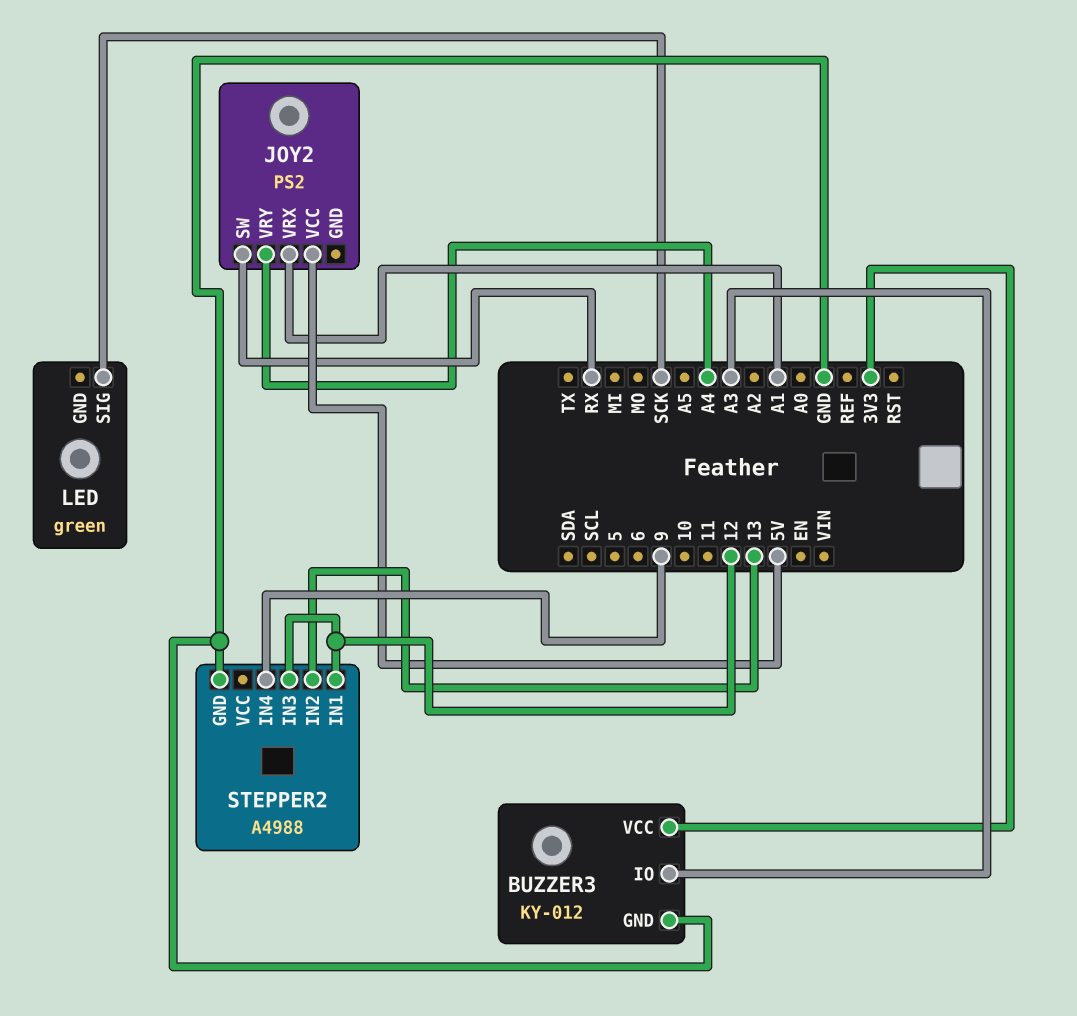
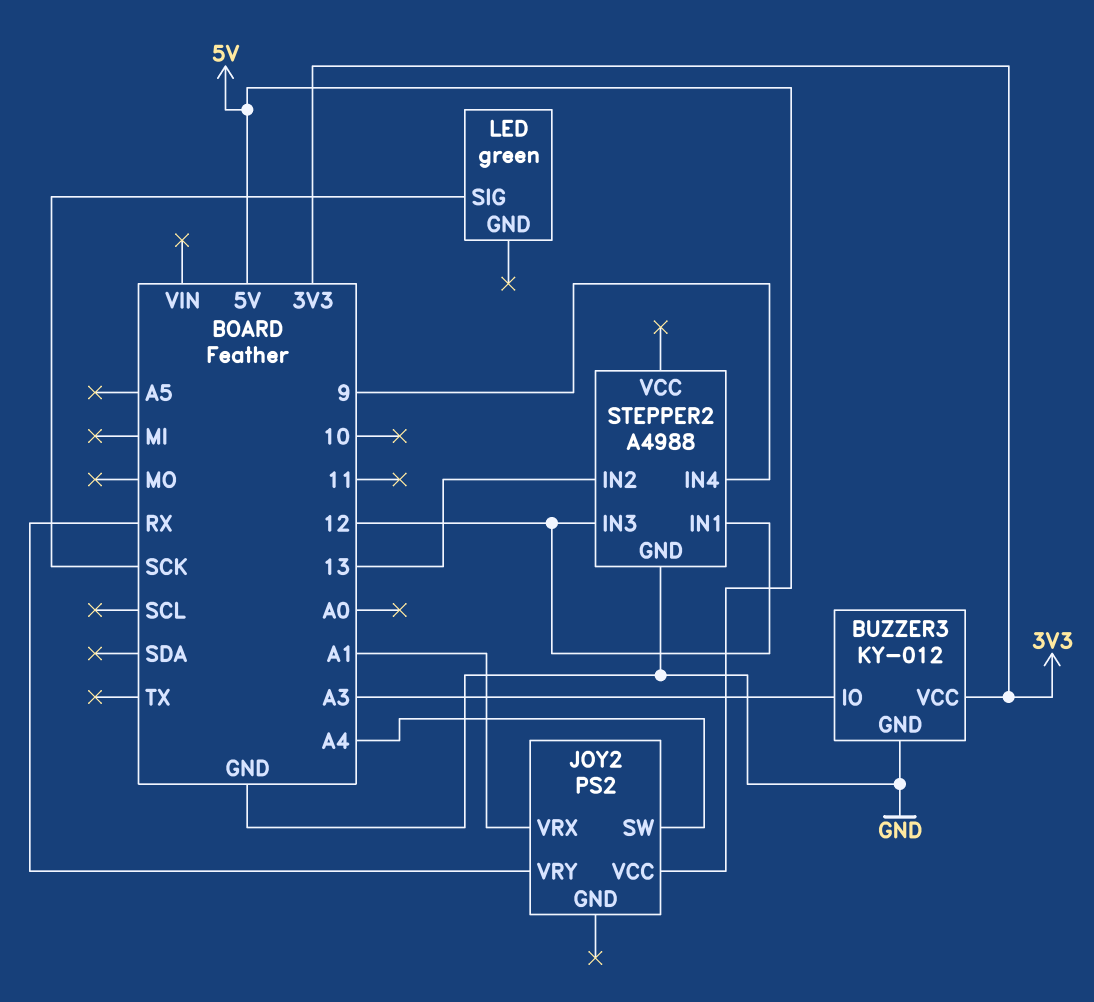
JOY2 pin SW: RX -> A4
JOY2 pin VRY: A4 -> RX

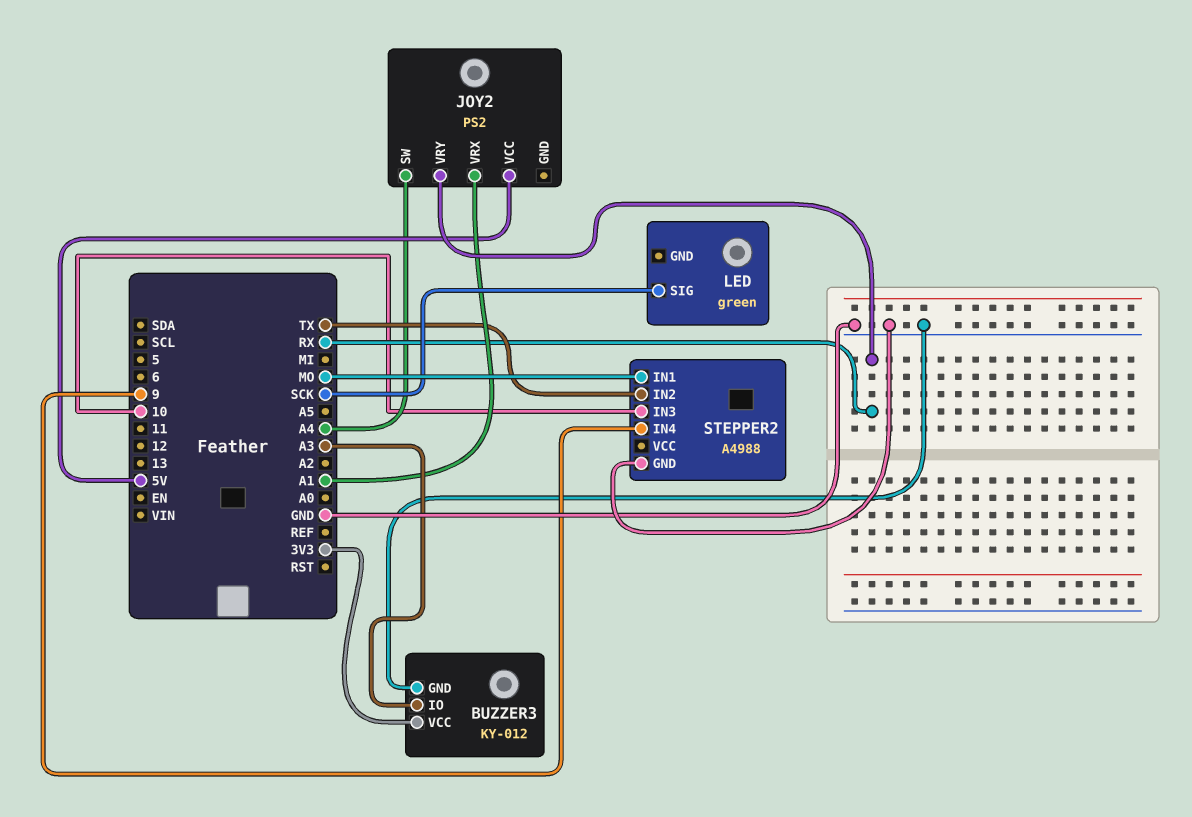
STEPPER2 pin IN1: 12 -> MO
STEPPER2 pin IN2: 13 -> TX
STEPPER2 pin IN3: 12 -> 10

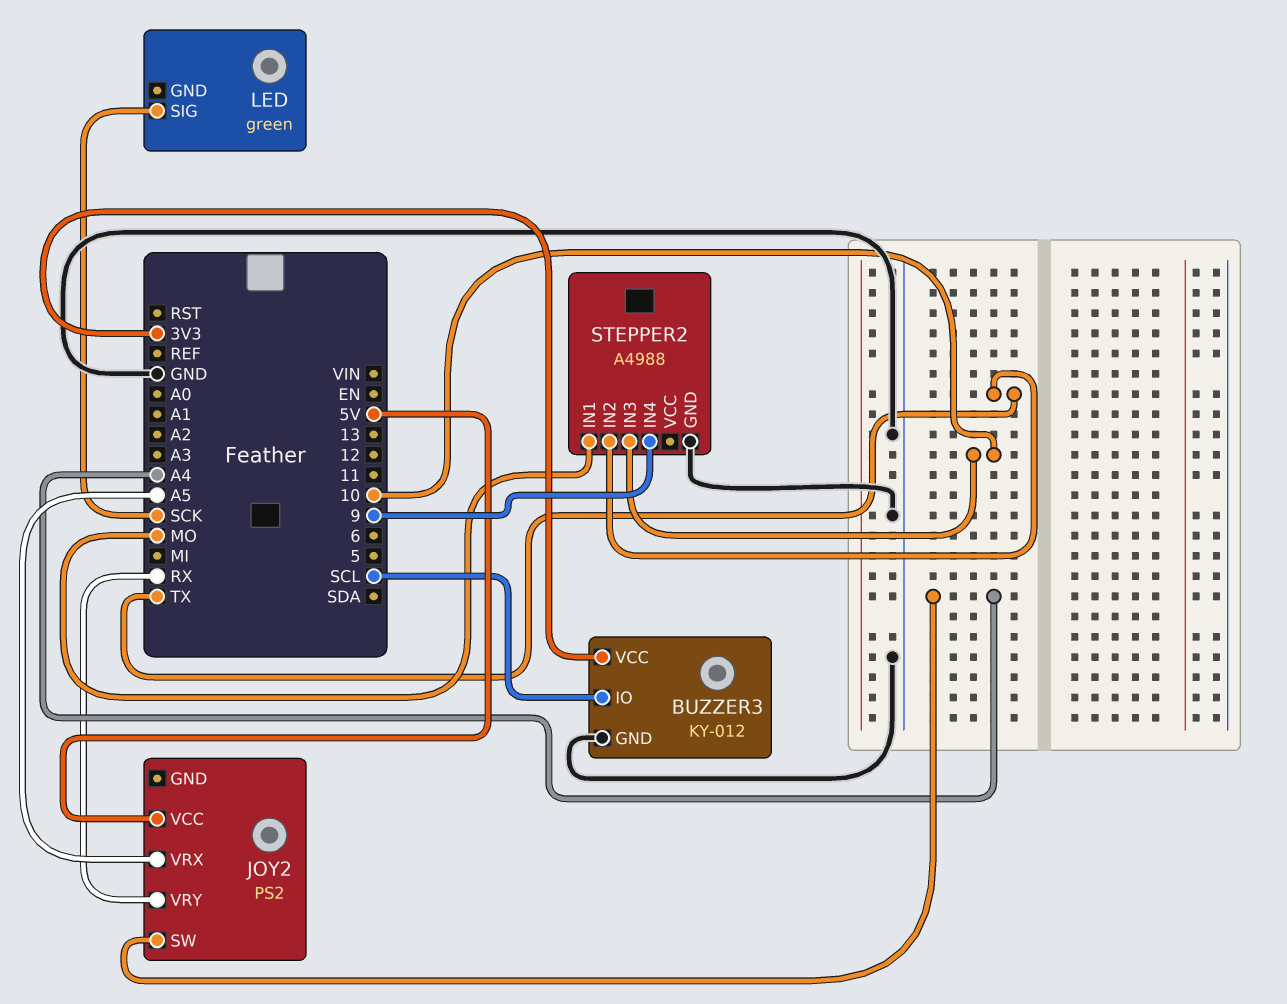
BUZZER3 pin IO: A3 -> SCL
JOY2 pin VRX: A1 -> A5

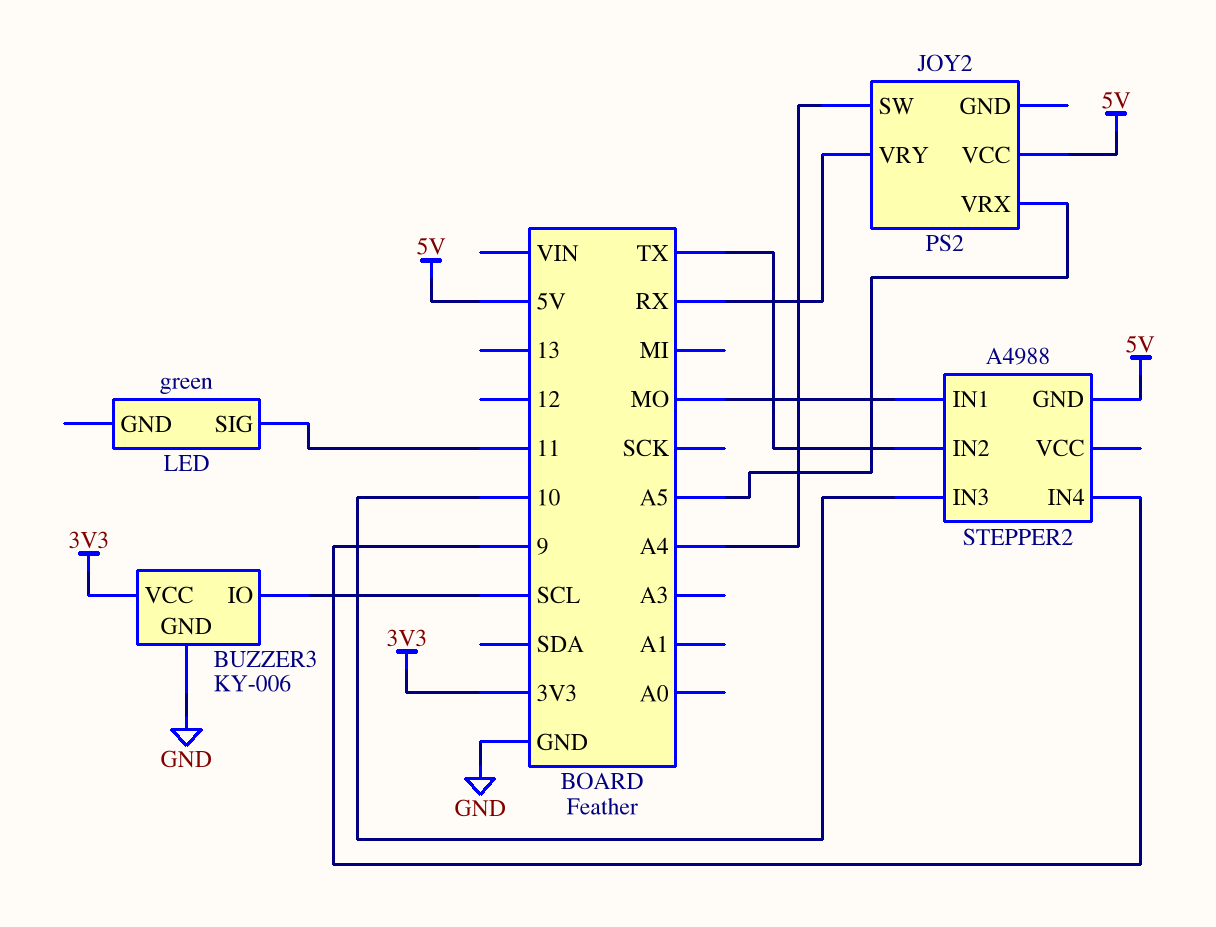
BUZZER3: KY-012 -> KY-006
LED pin SIG: SCK -> 11
STEPPER2 pin GND: GND -> 5V

